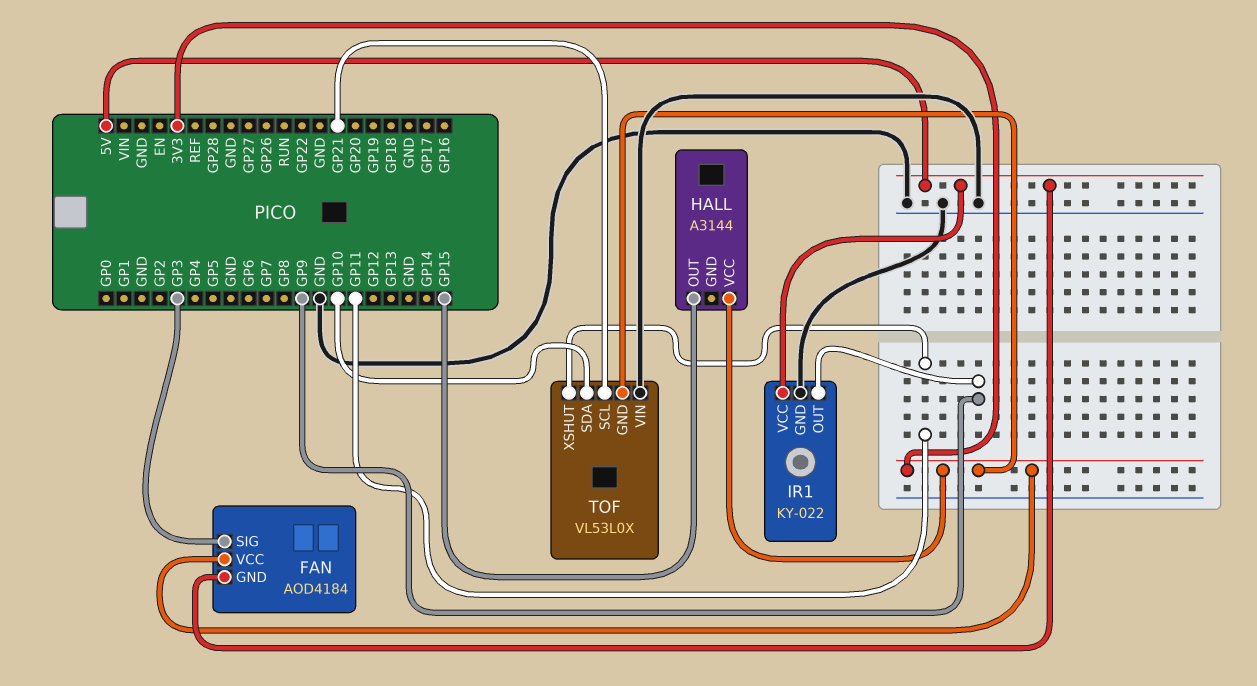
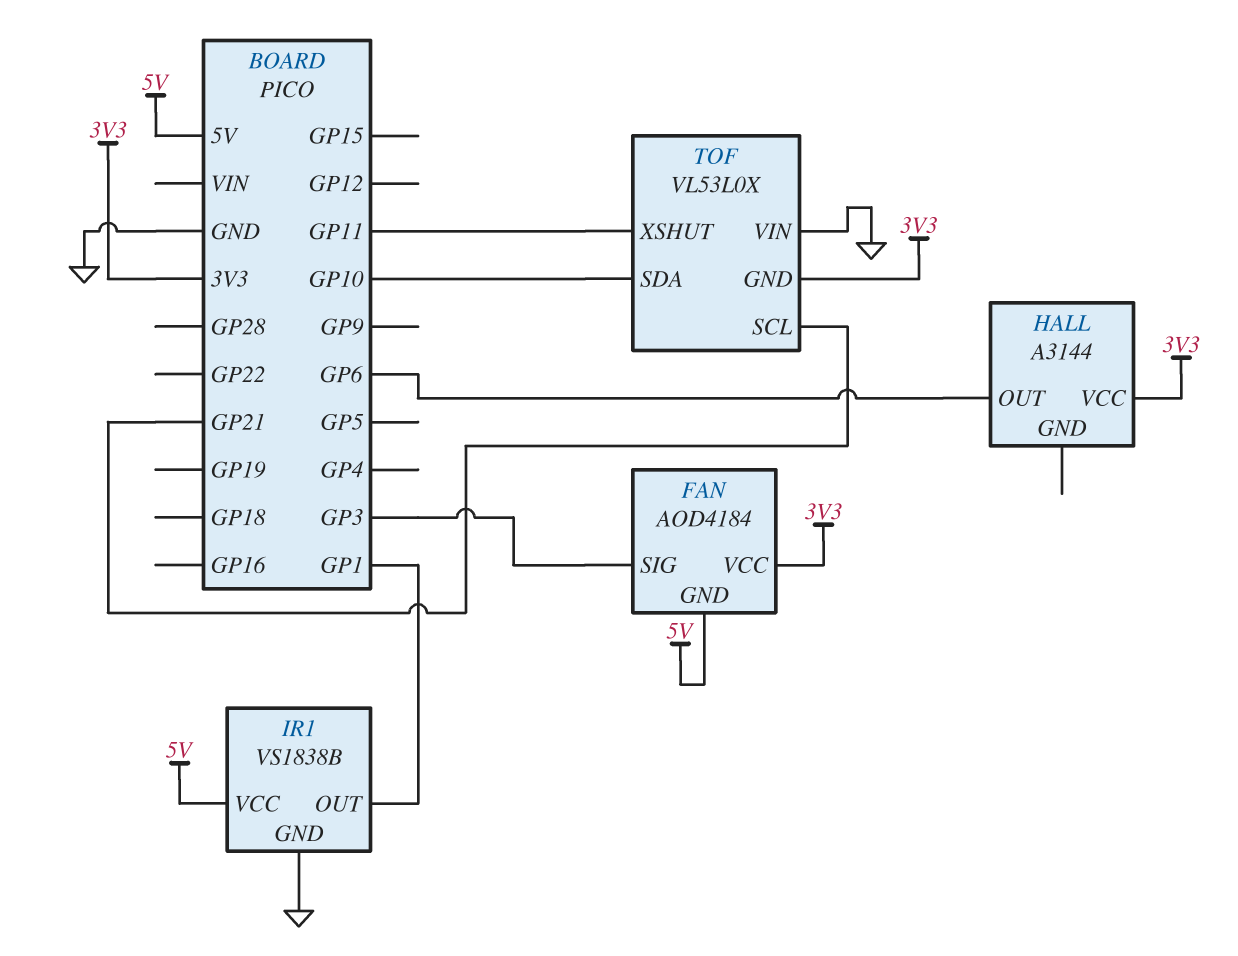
HALL pin OUT: GP15 -> GP6
IR1: KY-022 -> VS1838B
IR1 pin OUT: GP9 -> GP1

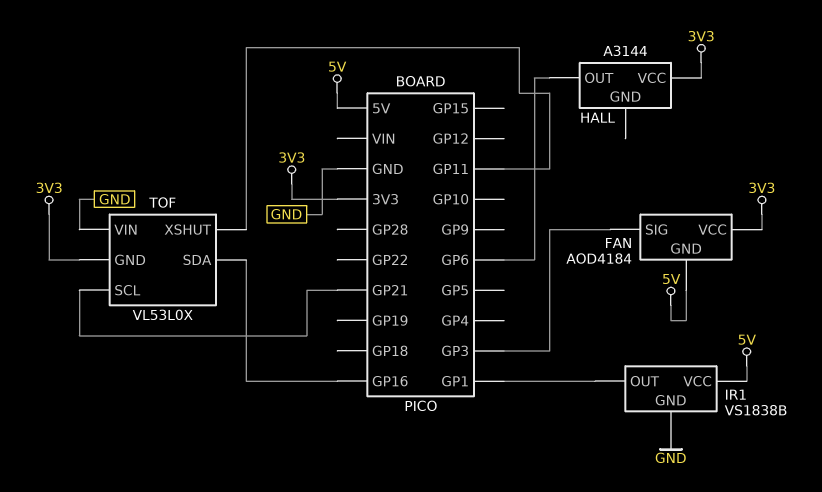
TOF pin SDA: GP10 -> GP16

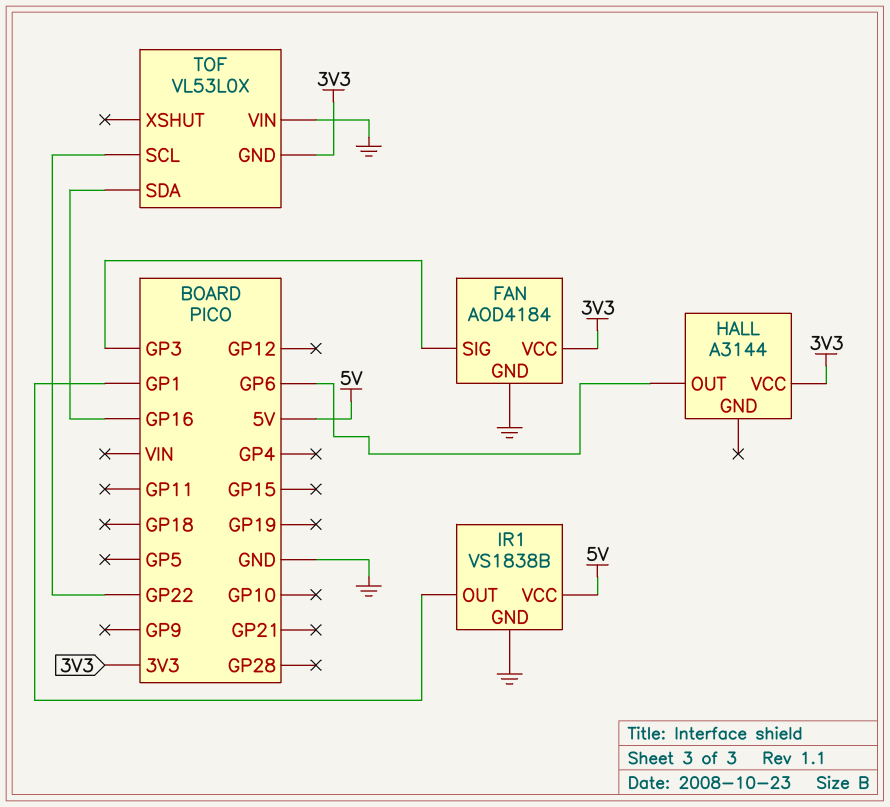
FAN pin GND: 5V -> GND
TOF pin SCL: GP21 -> GP22
TOF pin XSHUT: GP11 -> none

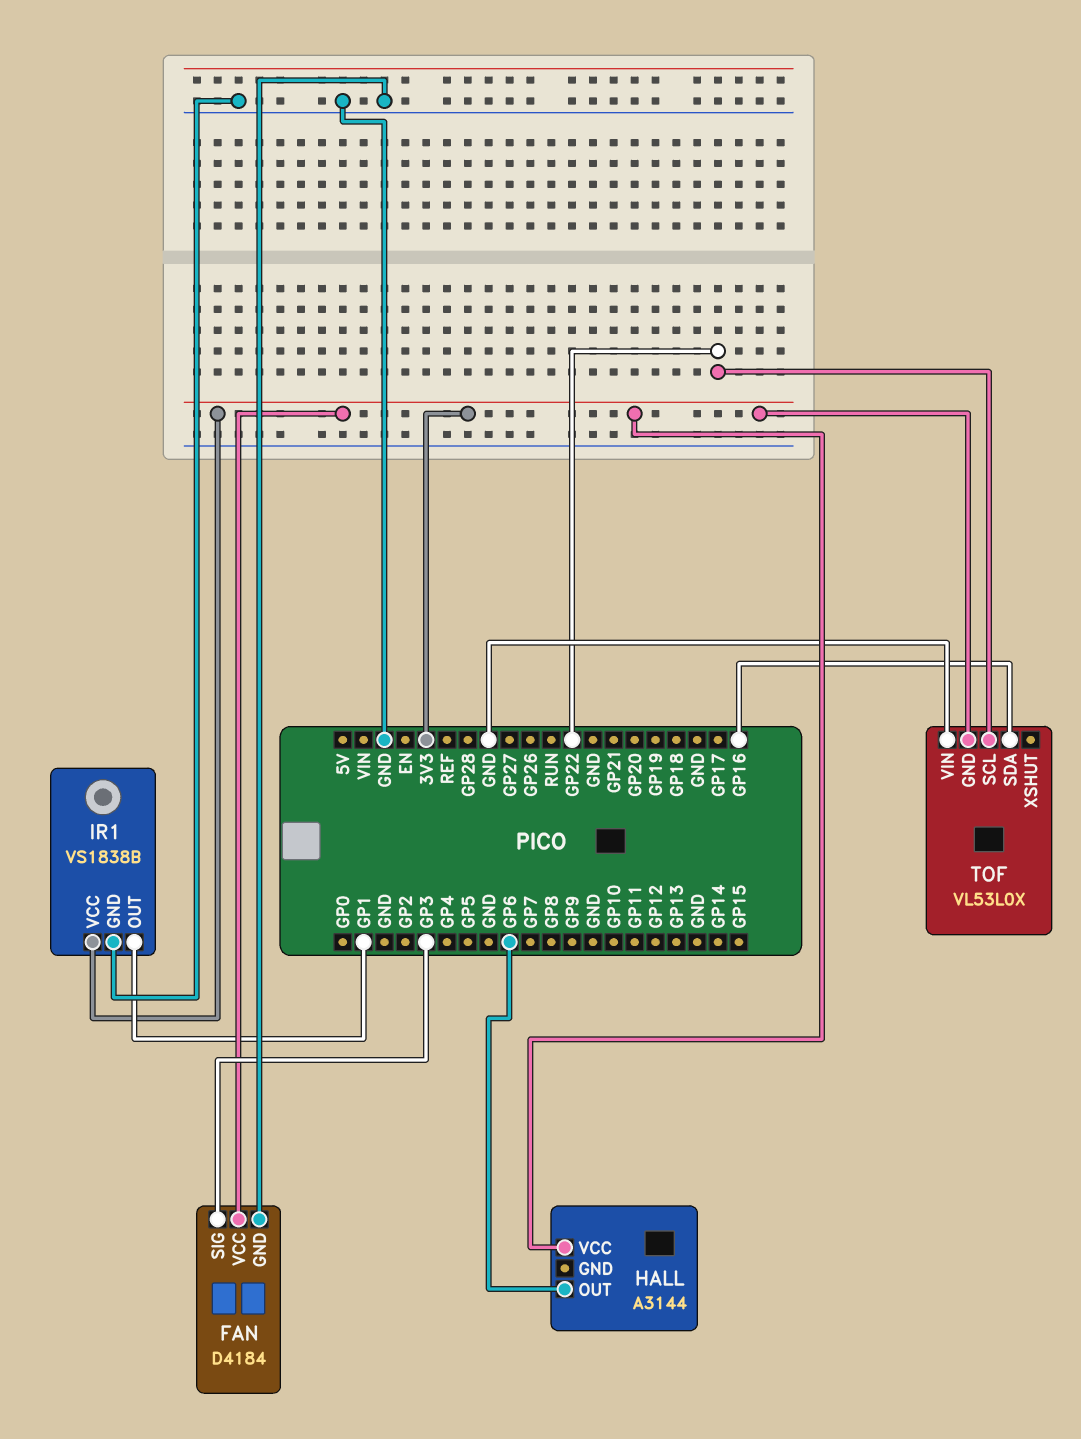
FAN: AOD4184 -> D4184
IR1 pin VCC: 5V -> 3V3

